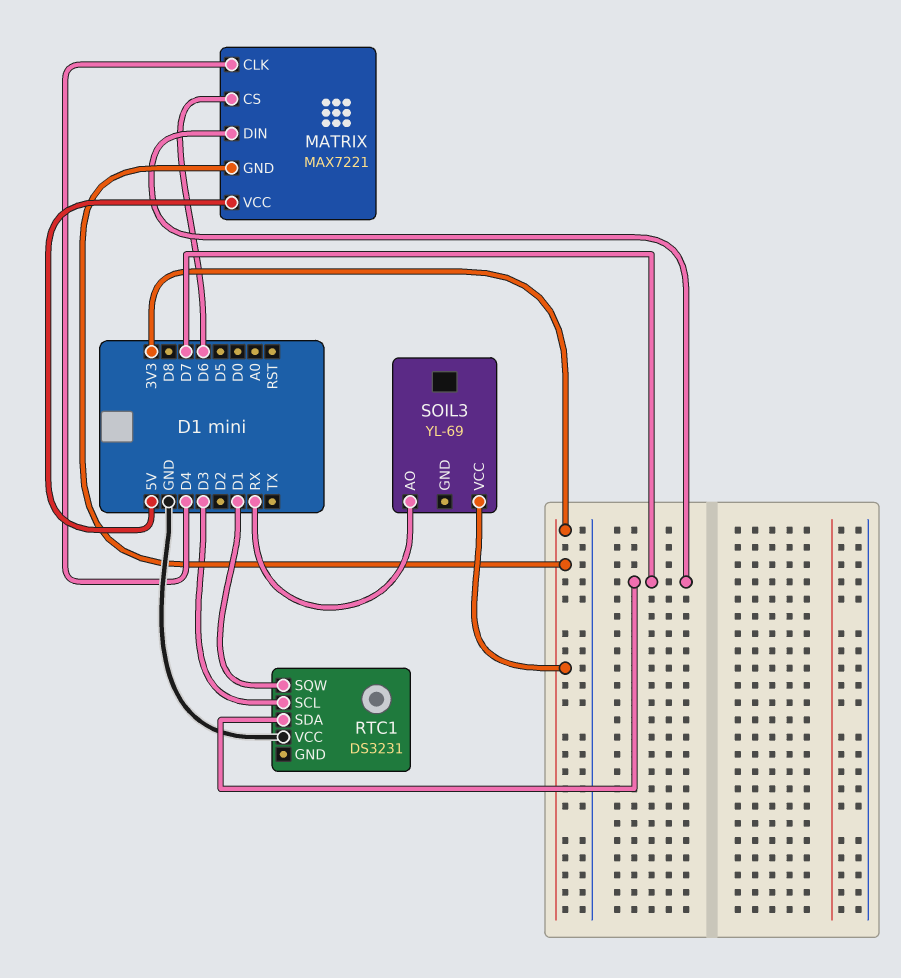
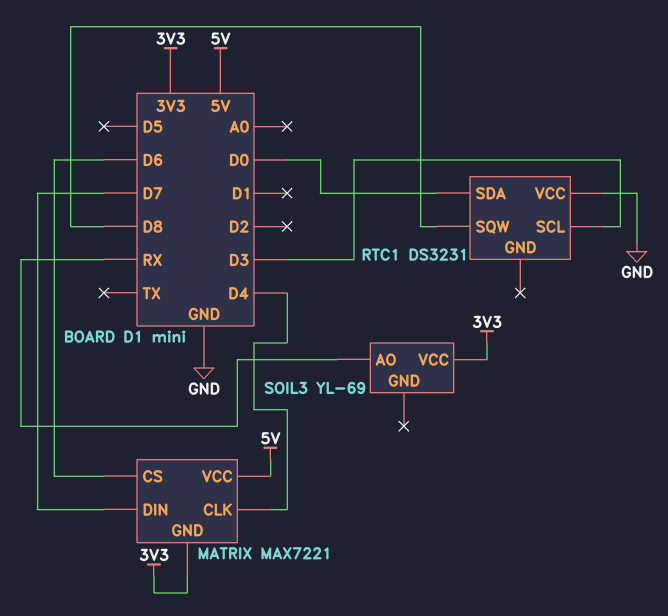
RTC1 pin SDA: D7 -> D0
RTC1 pin SQW: D1 -> D8

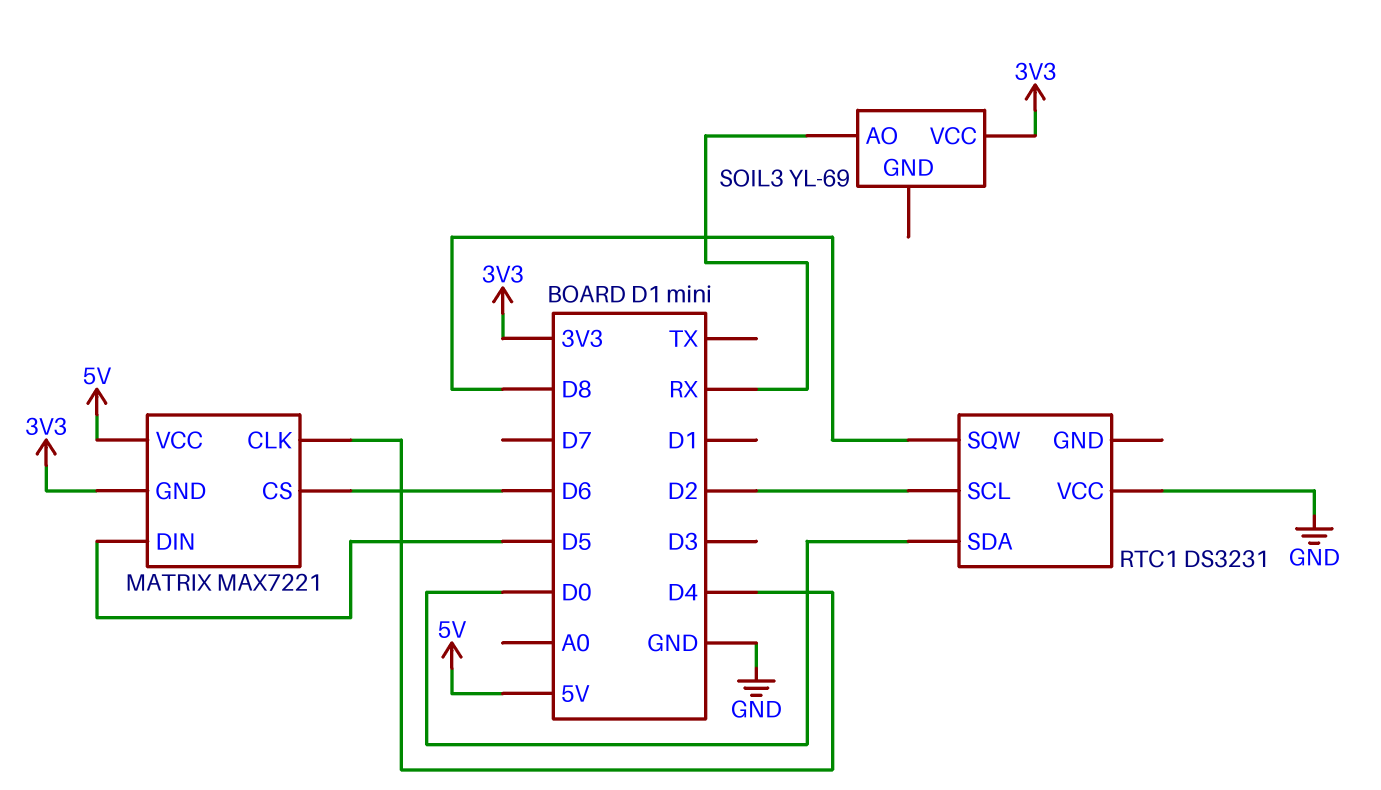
MATRIX pin DIN: D7 -> D5
RTC1 pin SCL: D3 -> D2

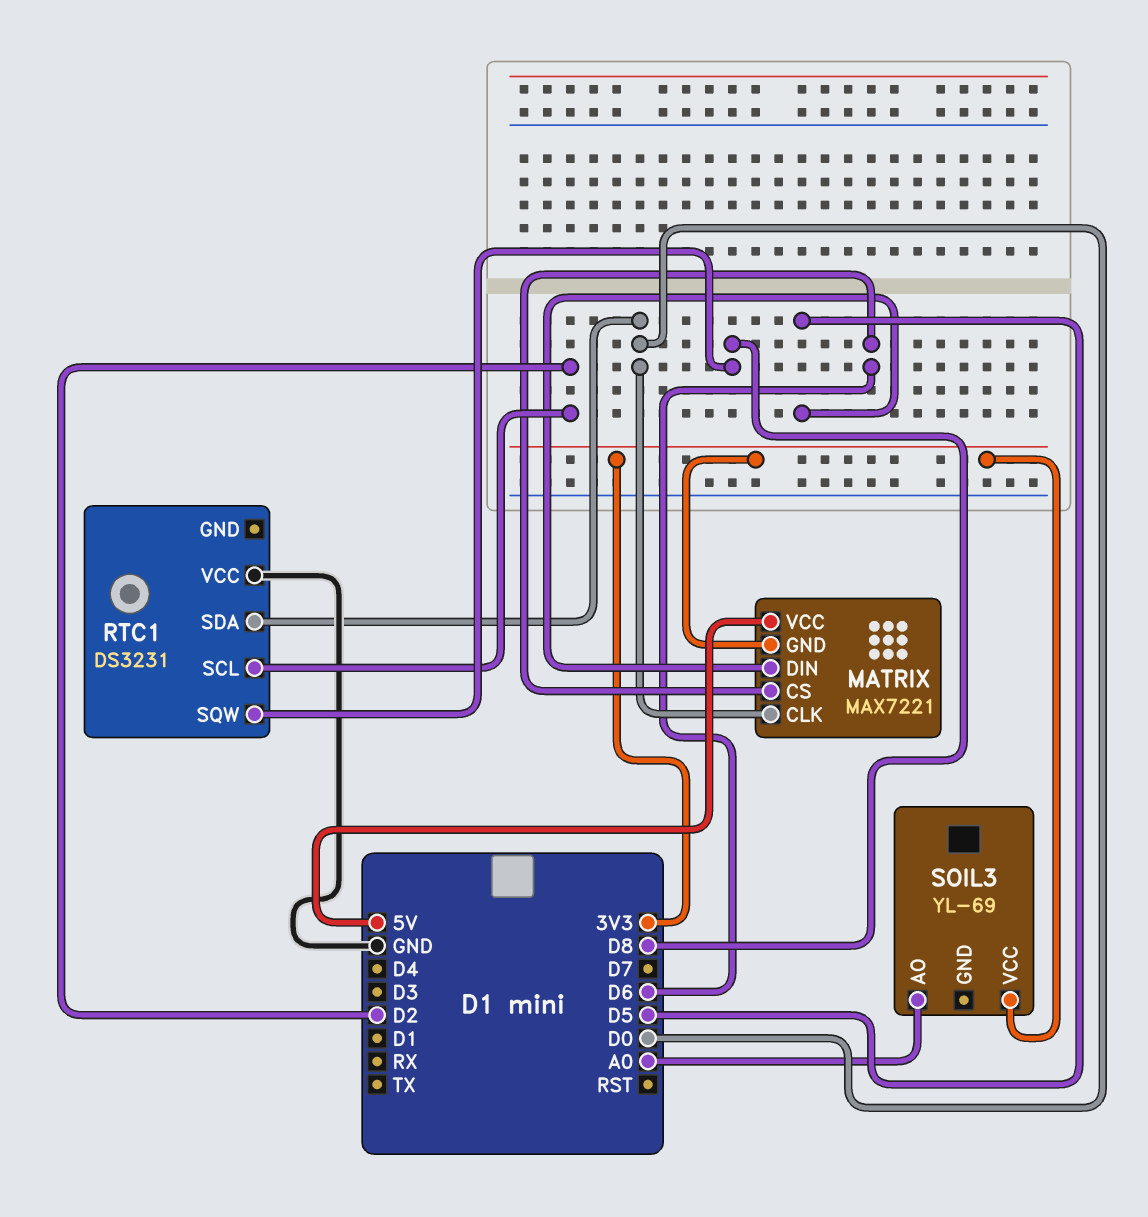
MATRIX pin CLK: D4 -> D0
SOIL3 pin AO: RX -> A0

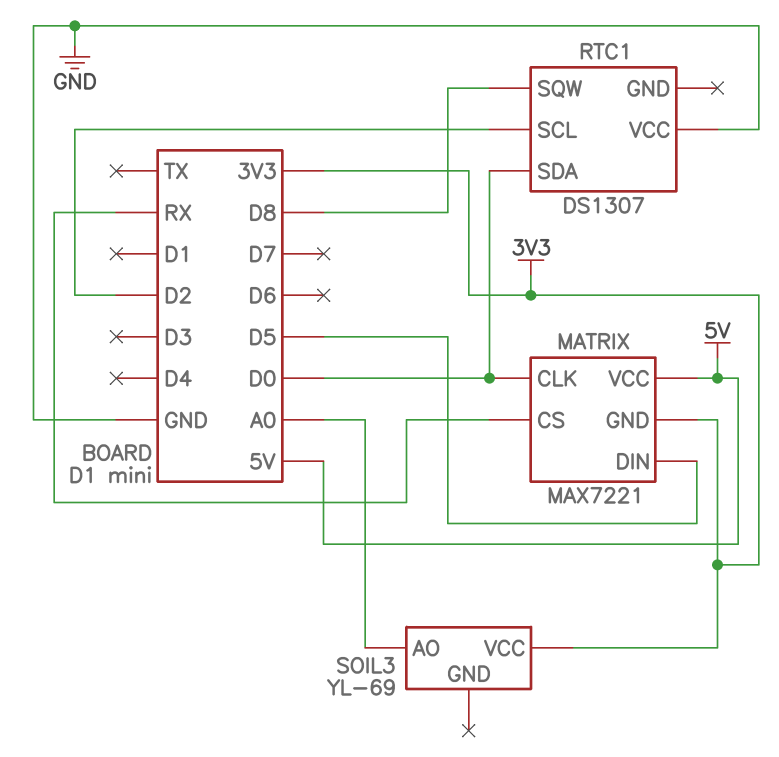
MATRIX pin CS: D6 -> RX
RTC1: DS3231 -> DS1307

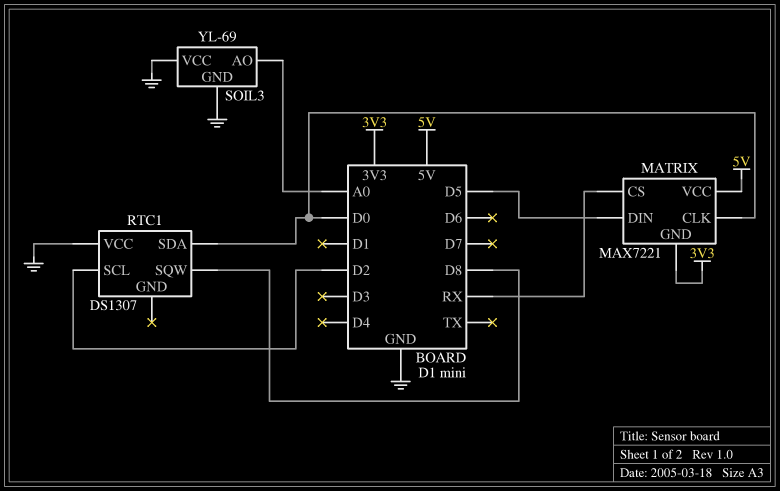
SOIL3 pin GND: none -> GND
SOIL3 pin VCC: 3V3 -> GND

